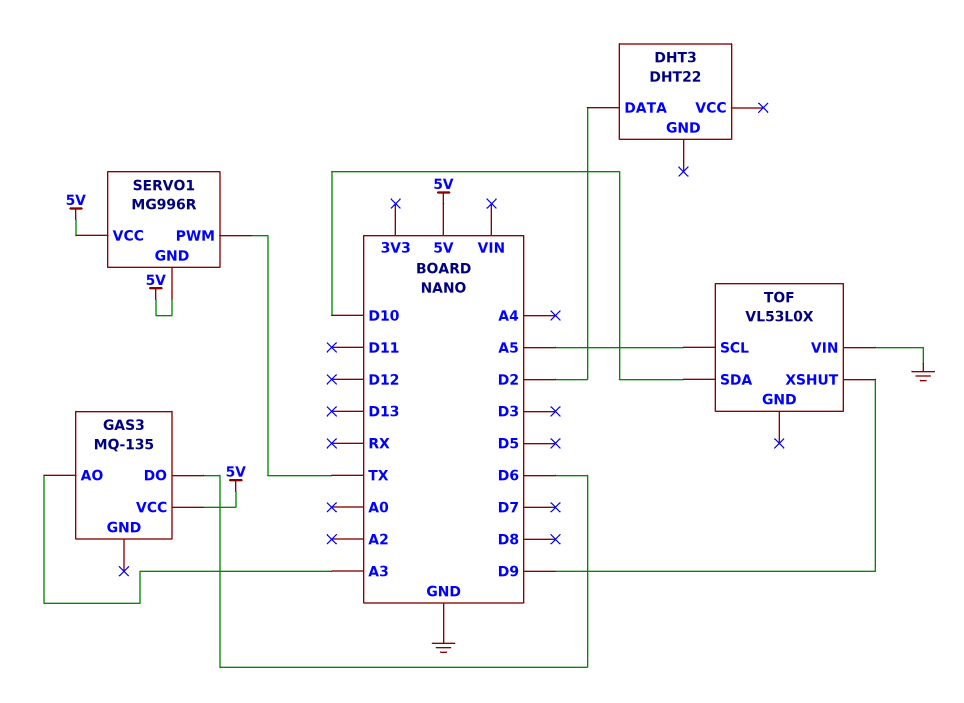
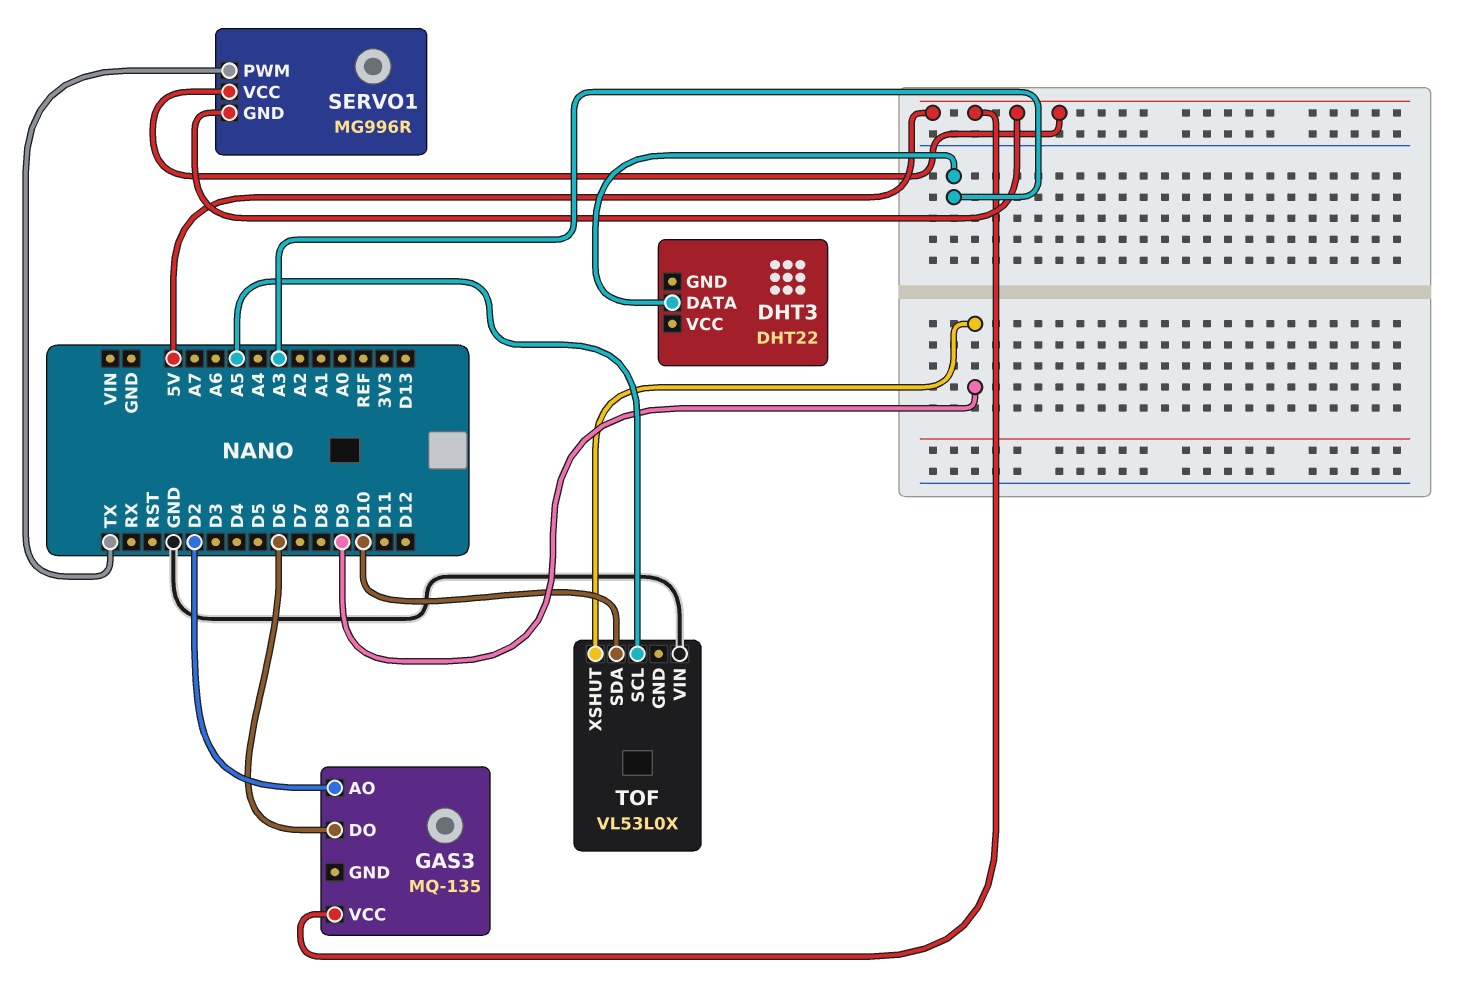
DHT3 pin DATA: D2 -> A3
GAS3 pin AO: A3 -> D2

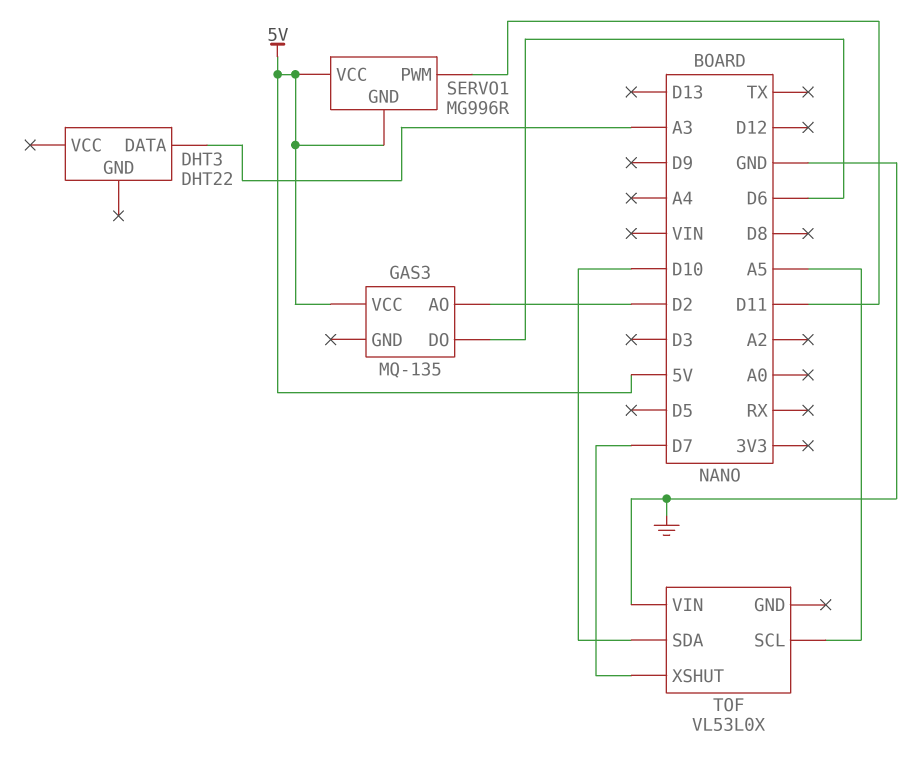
SERVO1 pin PWM: TX -> D11
TOF pin XSHUT: D9 -> D7

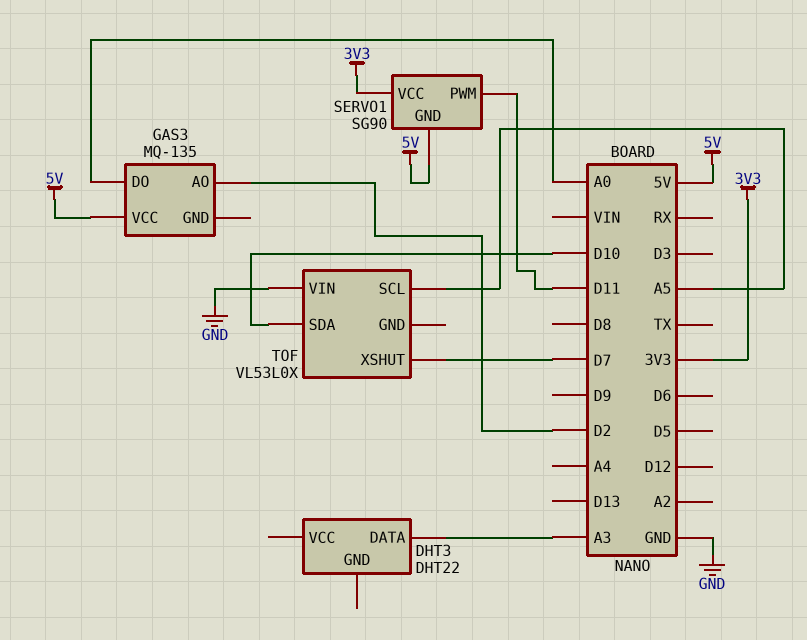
GAS3 pin DO: D6 -> A0
SERVO1: MG996R -> SG90
SERVO1 pin VCC: 5V -> 3V3

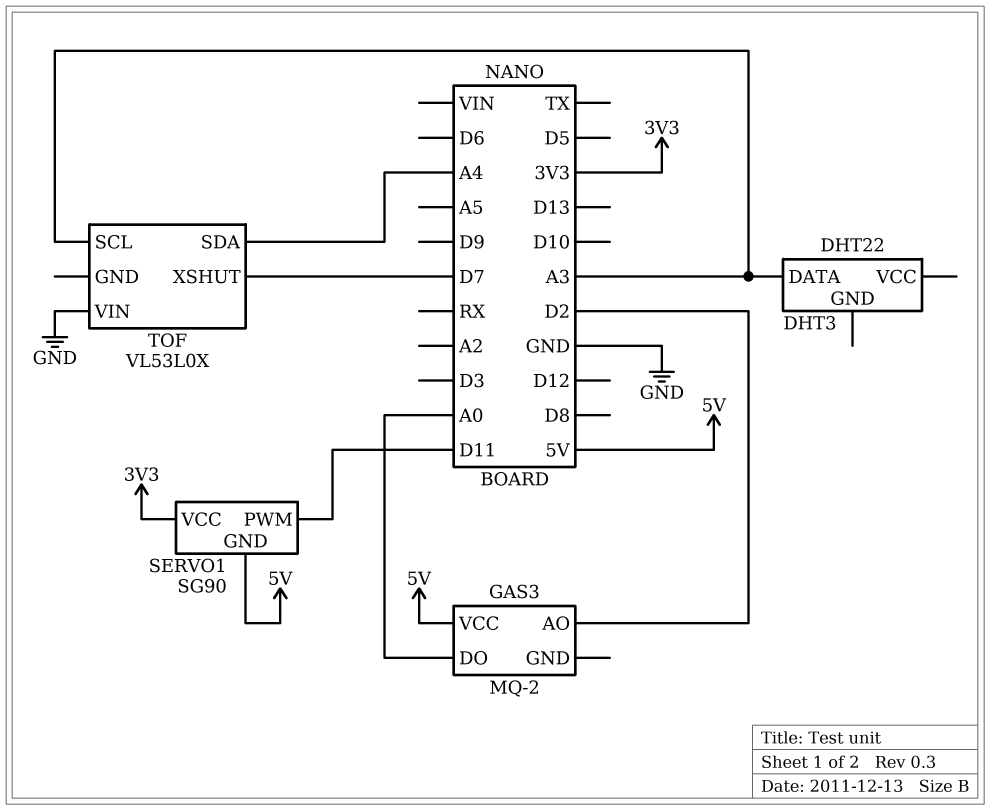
GAS3: MQ-135 -> MQ-2
TOF pin SCL: A5 -> A3
TOF pin SDA: D10 -> A4

